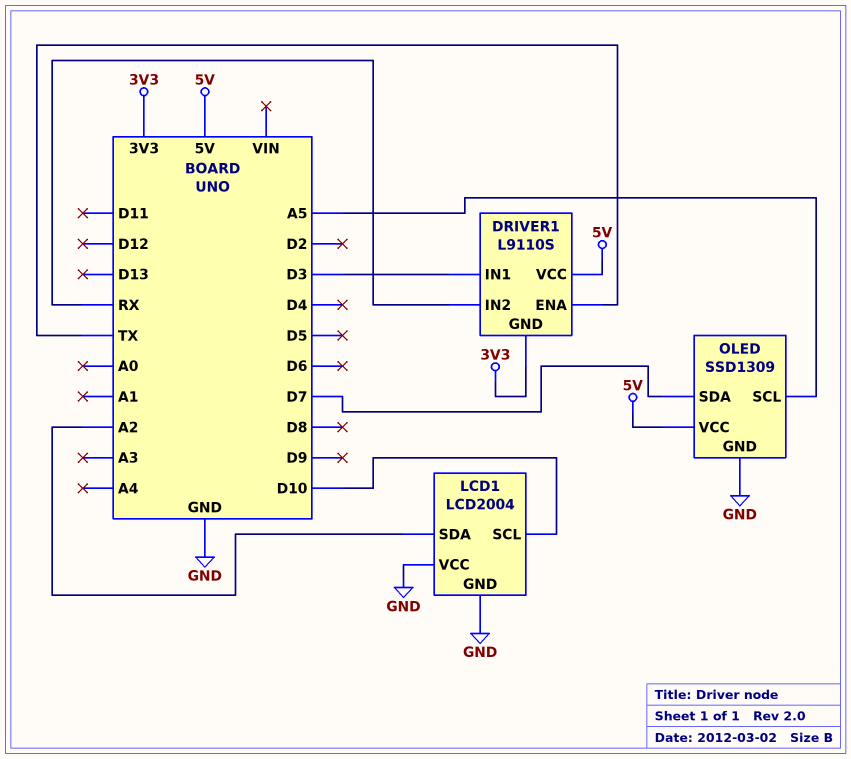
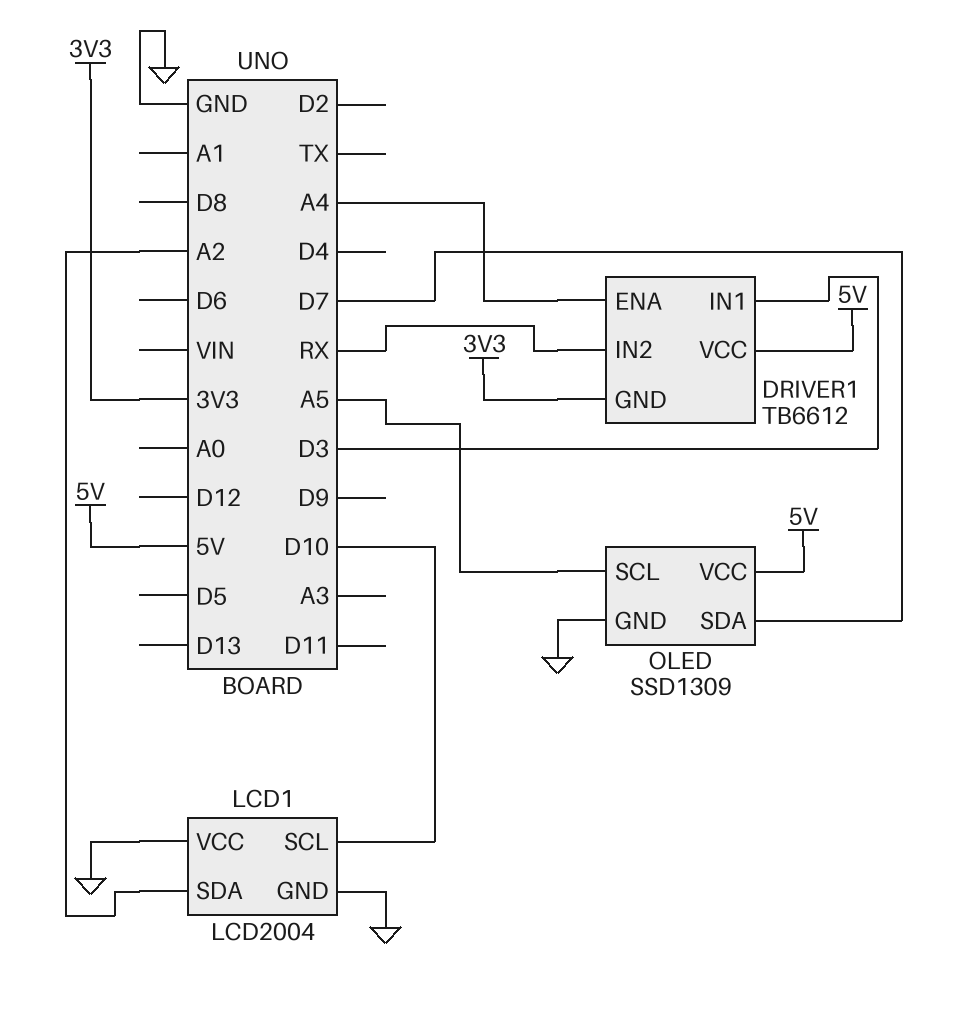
DRIVER1: L9110S -> TB6612
DRIVER1 pin ENA: TX -> A4

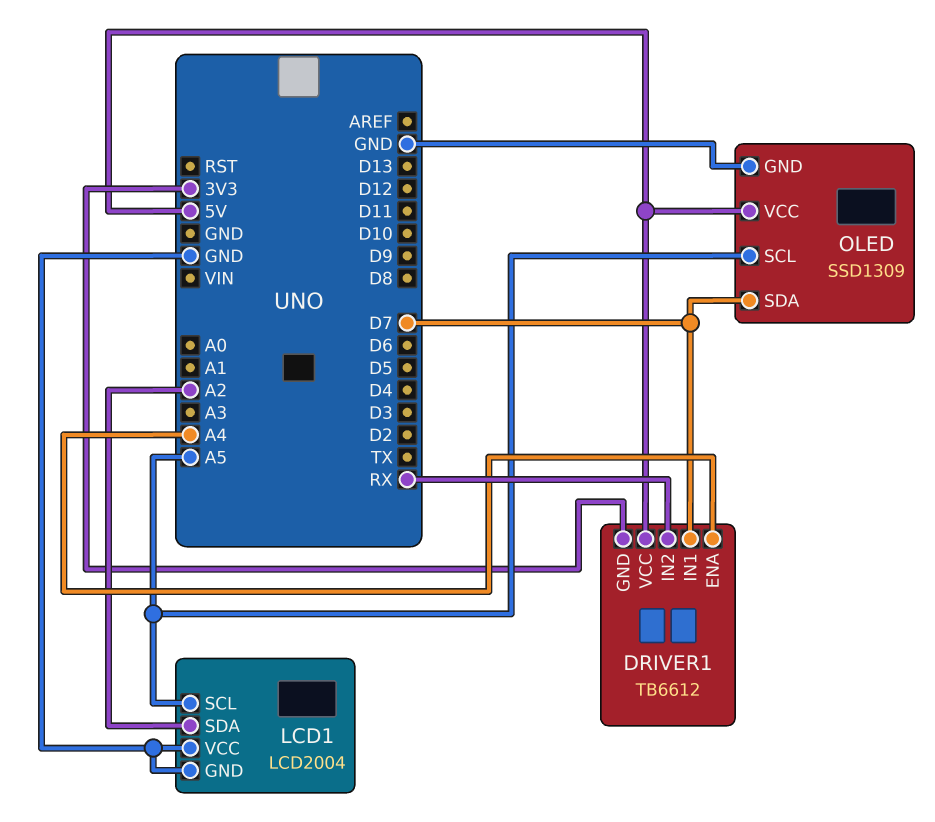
DRIVER1 pin IN1: D3 -> D7
LCD1 pin SCL: D10 -> A5

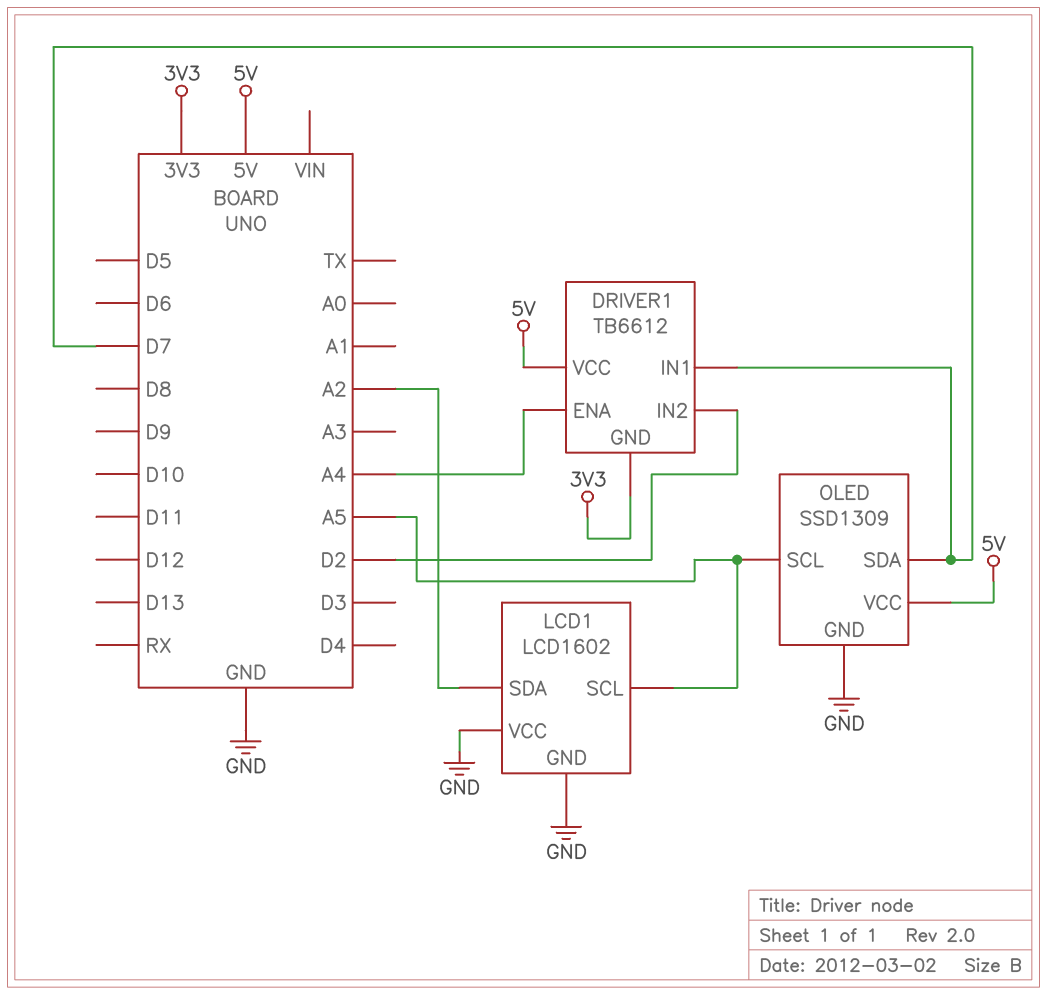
DRIVER1 pin IN2: RX -> D2
LCD1: LCD2004 -> LCD1602

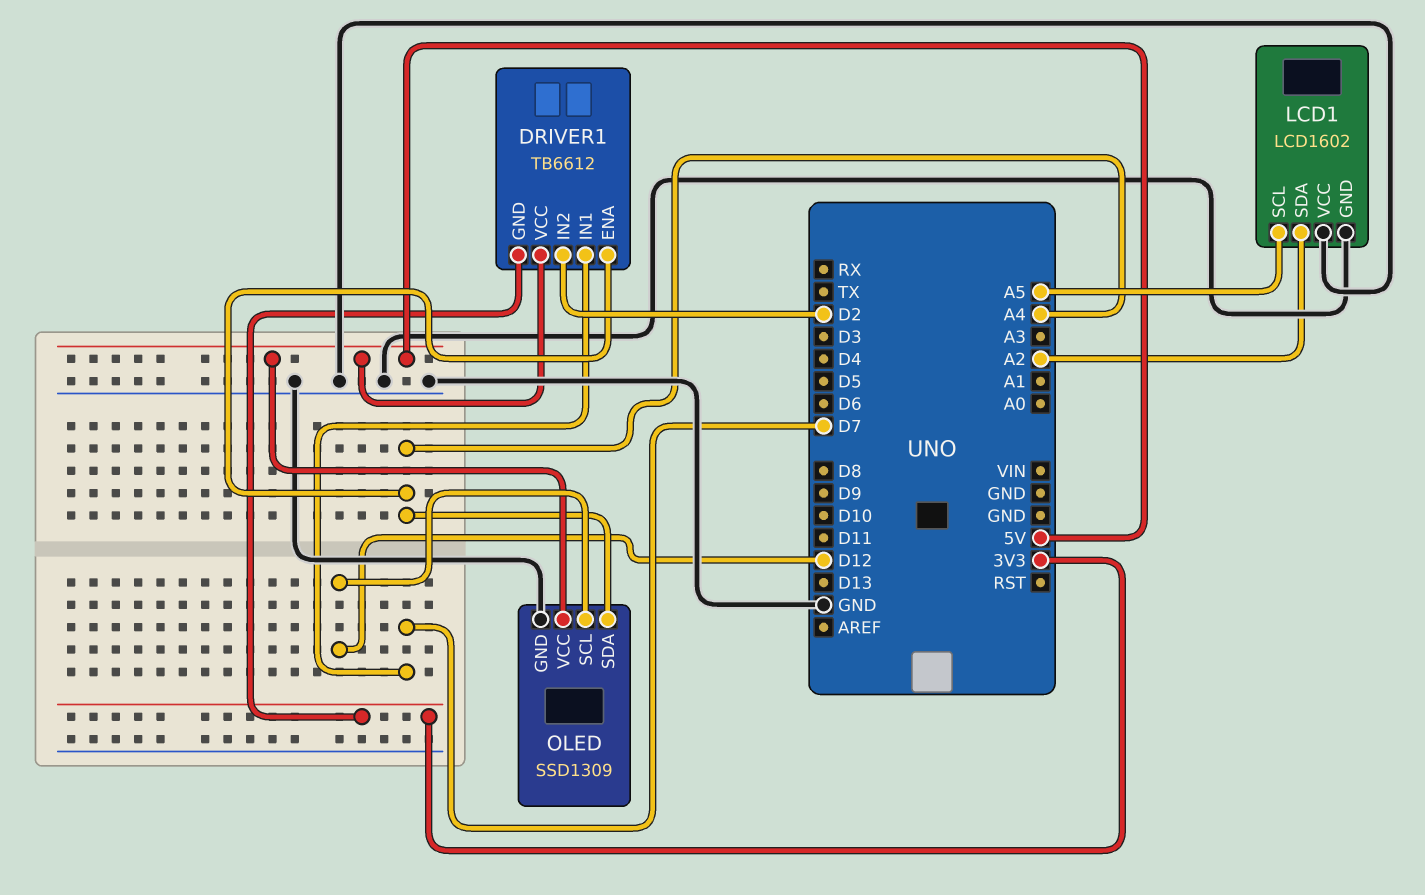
OLED pin SCL: A5 -> D12
OLED pin SDA: D7 -> A4

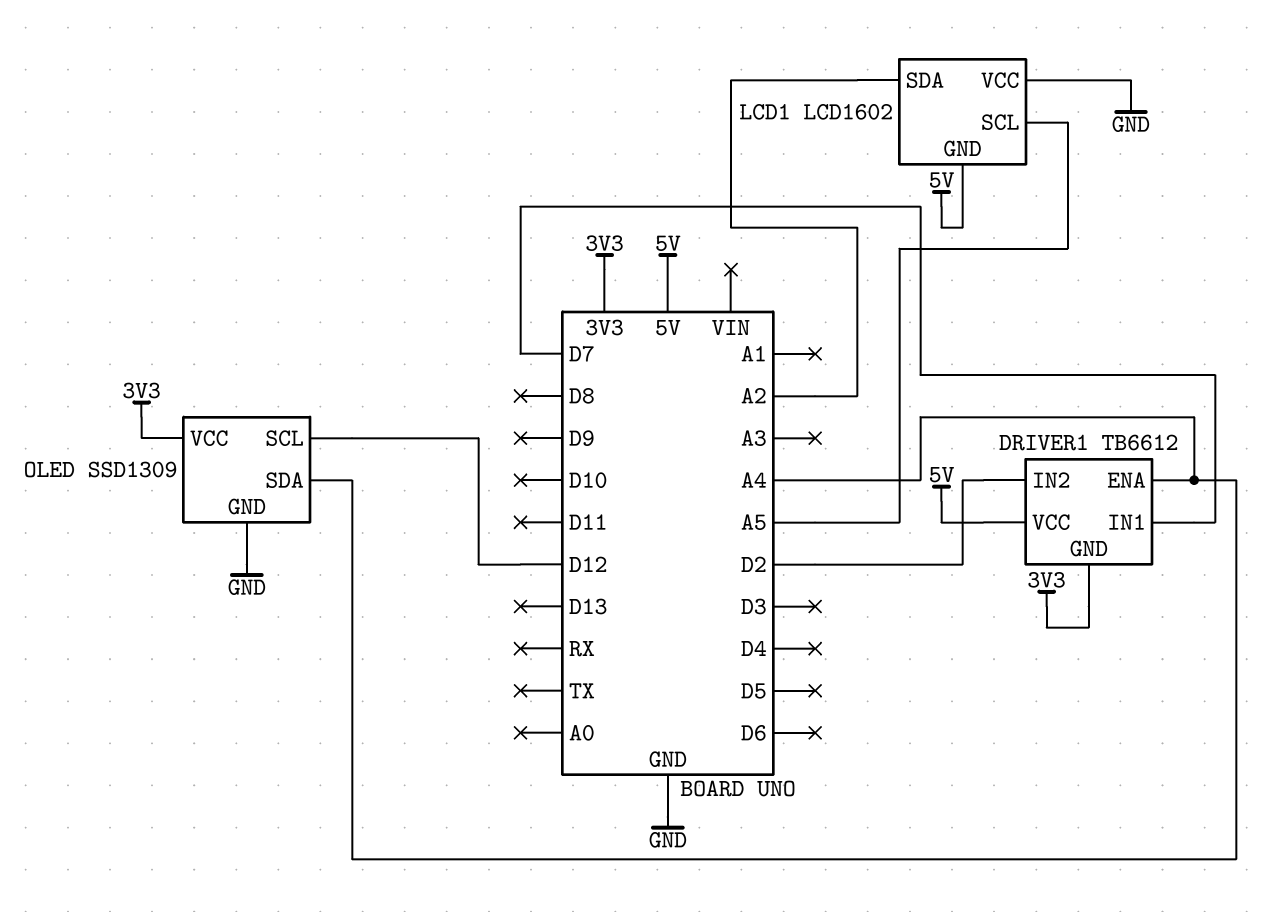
LCD1 pin GND: GND -> 5V
OLED pin VCC: 5V -> 3V3

